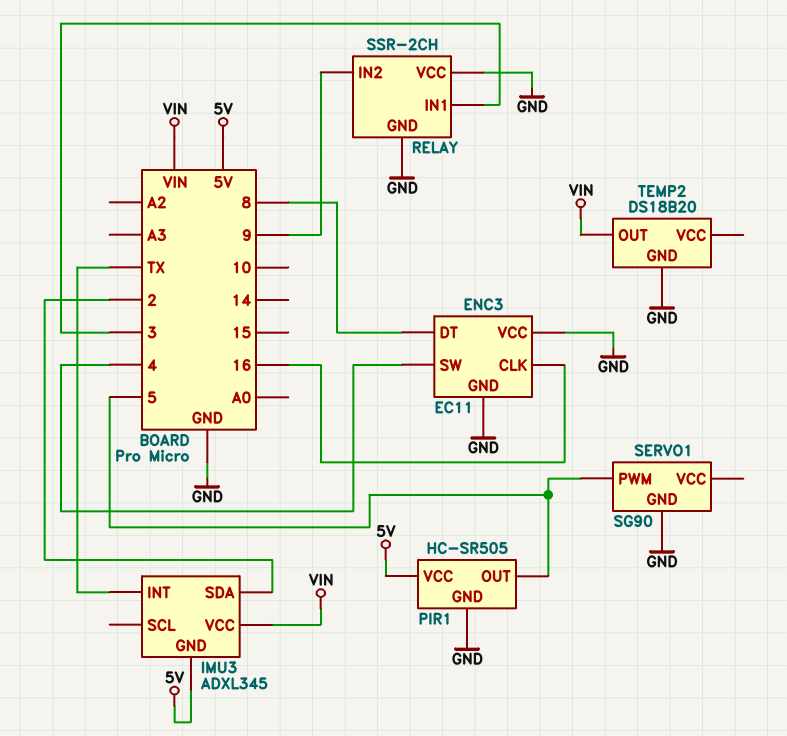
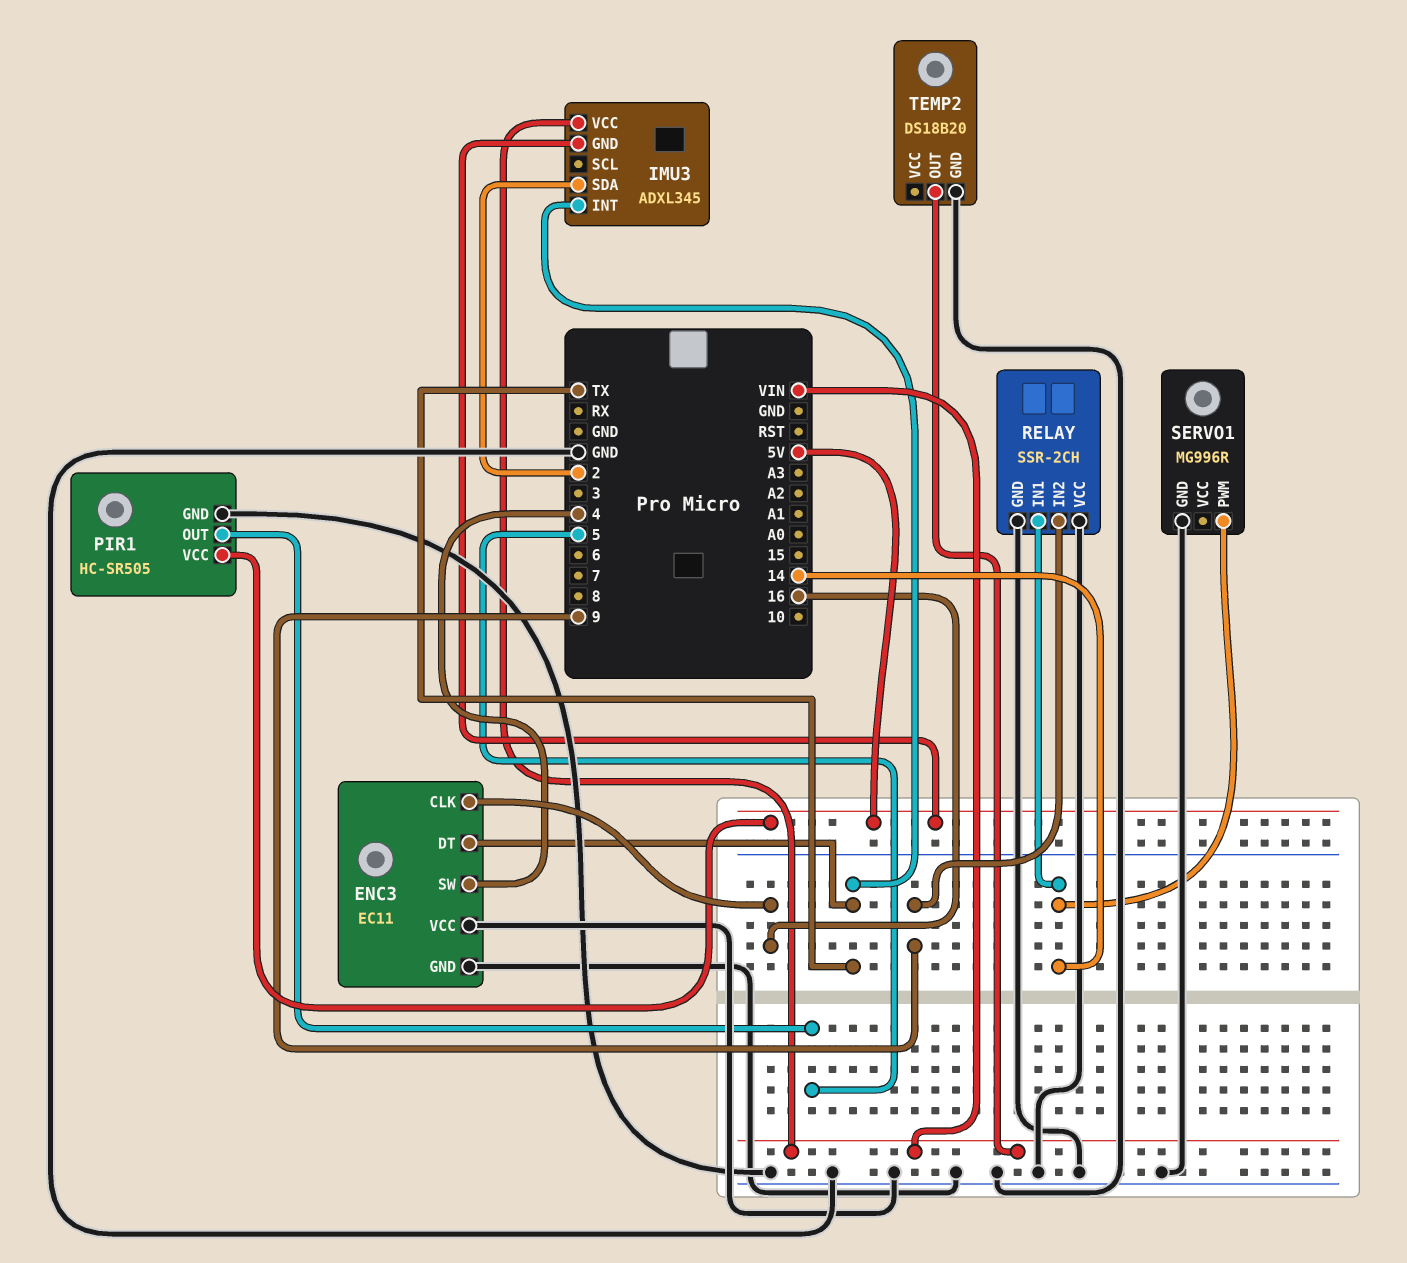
ENC3 pin DT: 8 -> TX
RELAY pin IN1: 3 -> 14
SERVO1: SG90 -> MG996R
SERVO1 pin PWM: 5 -> 14

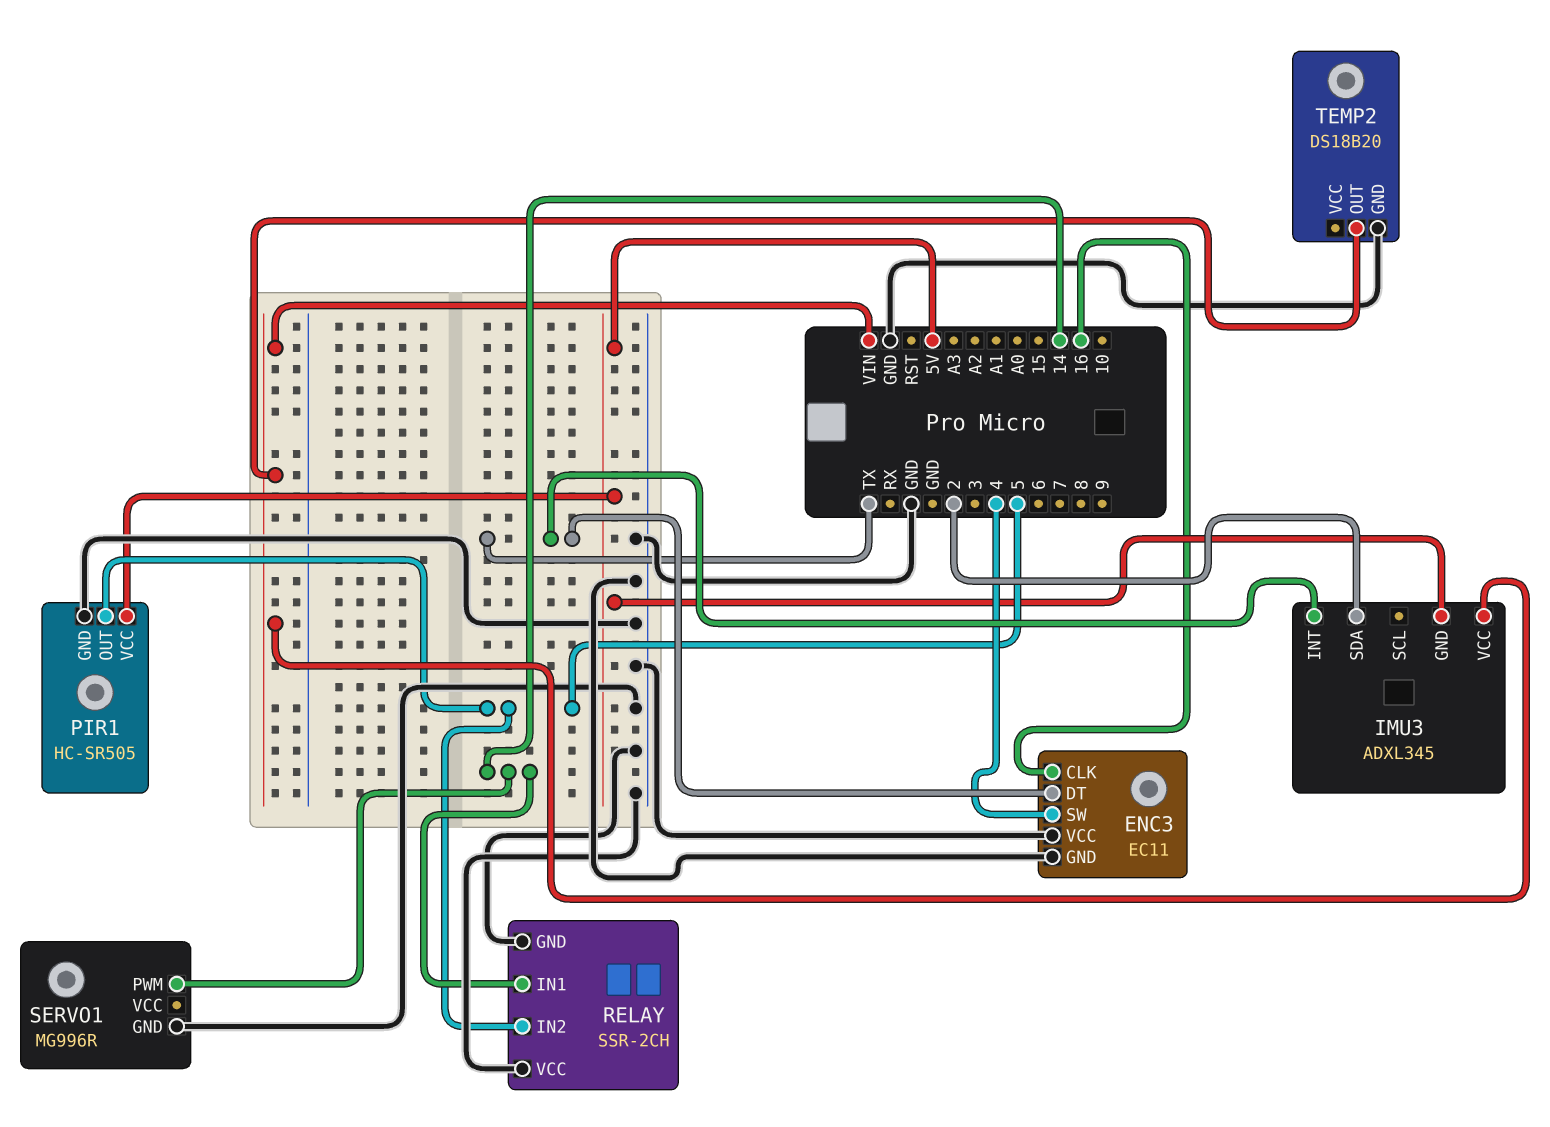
RELAY pin IN2: 9 -> 5

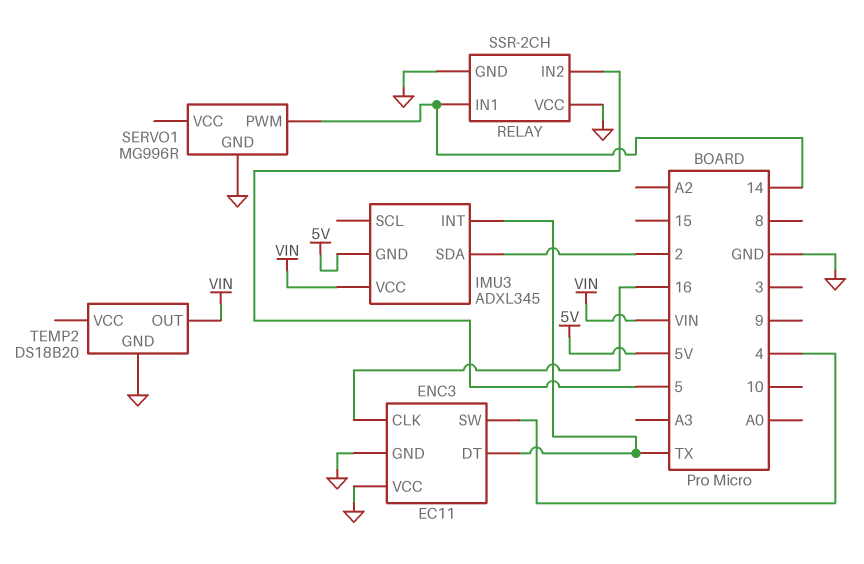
PIR1: HC-SR505 -> none
PIR1 pin GND: GND -> none
PIR1 pin OUT: 5 -> none
PIR1 pin VCC: 5V -> none

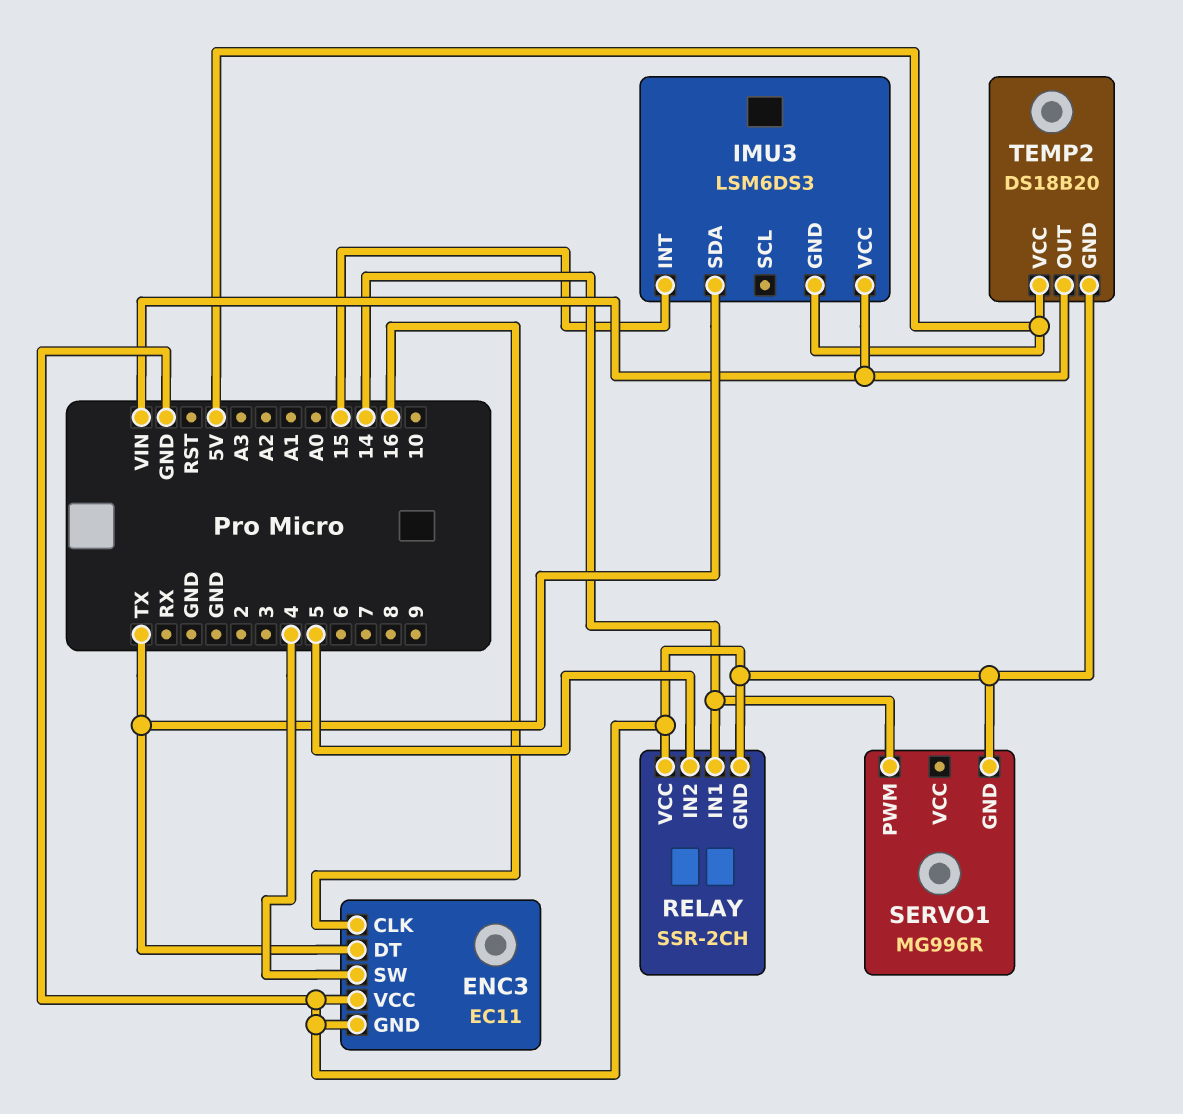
IMU3: ADXL345 -> LSM6DS3
IMU3 pin INT: TX -> 15
IMU3 pin SDA: 2 -> TX
TEMP2 pin VCC: none -> 5V

